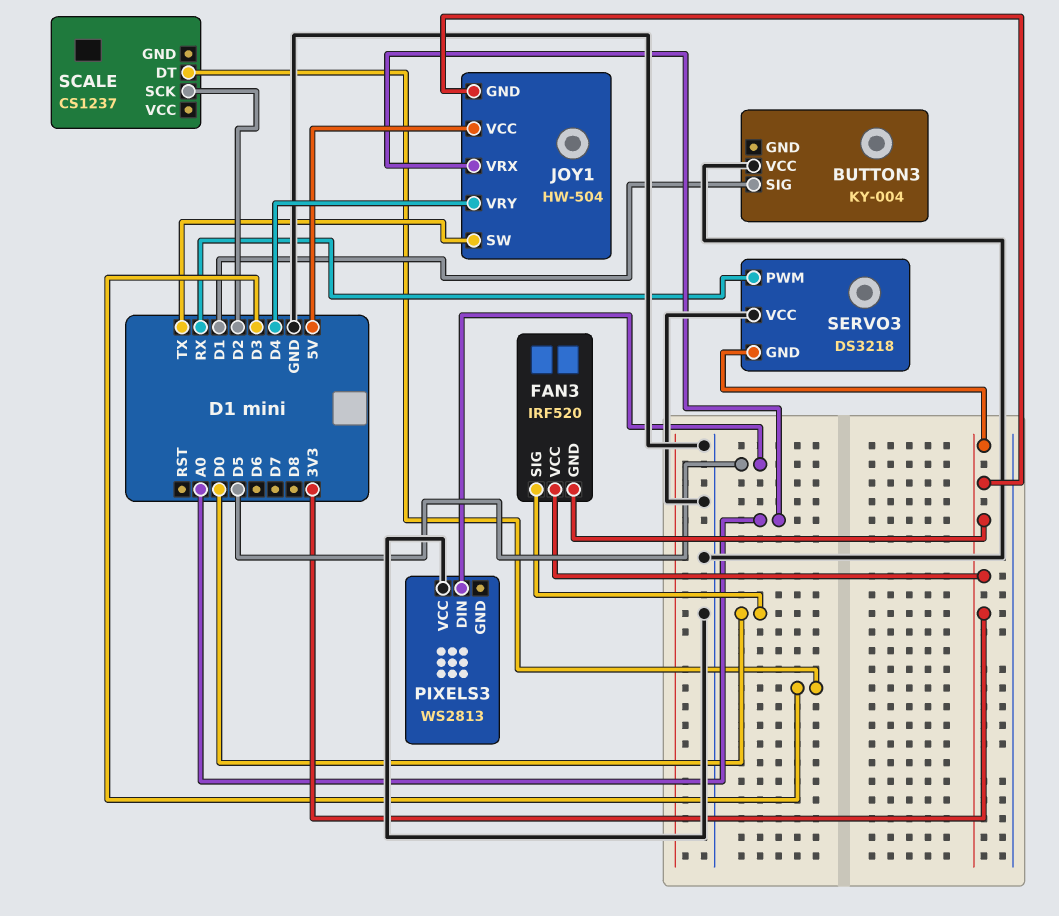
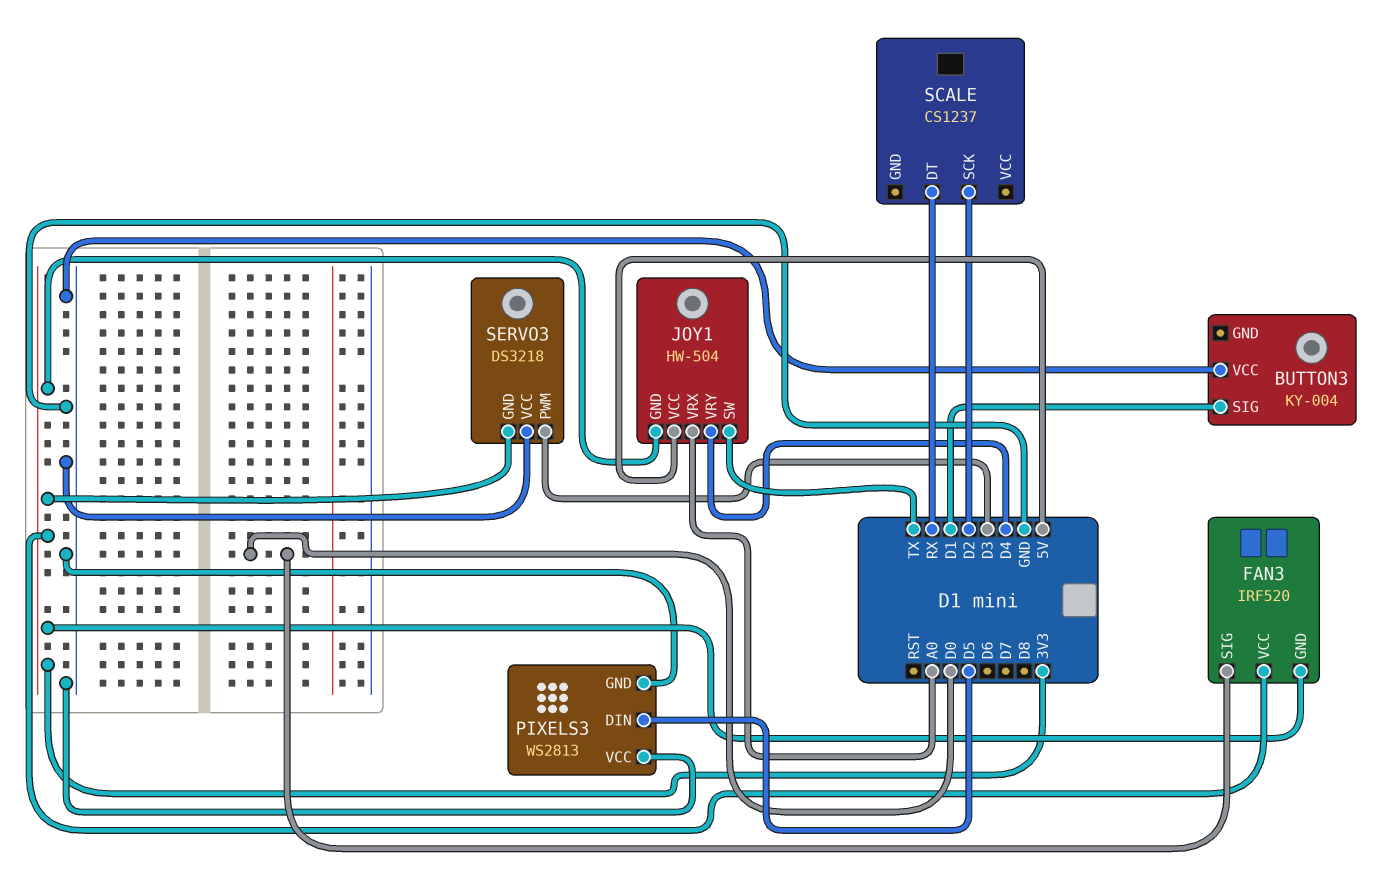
PIXELS3 pin GND: none -> GND
SCALE pin DT: D3 -> RX
SERVO3 pin PWM: RX -> D3

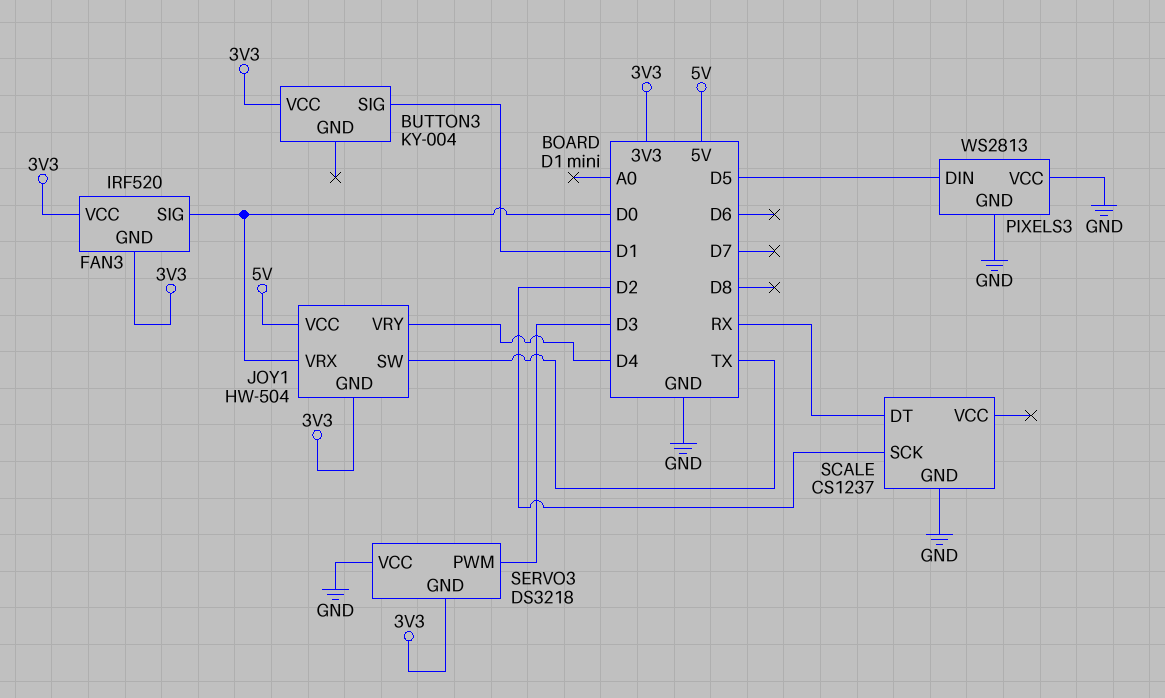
BUTTON3 pin VCC: GND -> 3V3
JOY1 pin VRX: A0 -> D0
SCALE pin GND: none -> GND

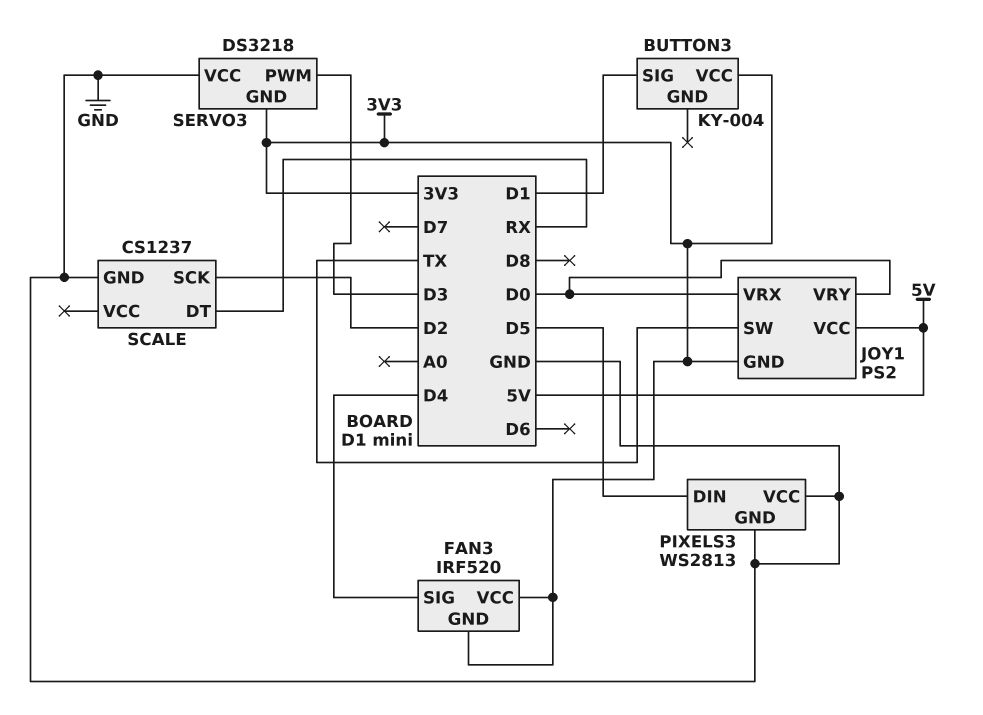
FAN3 pin SIG: D0 -> D4
JOY1: HW-504 -> PS2
JOY1 pin VRY: D4 -> D0

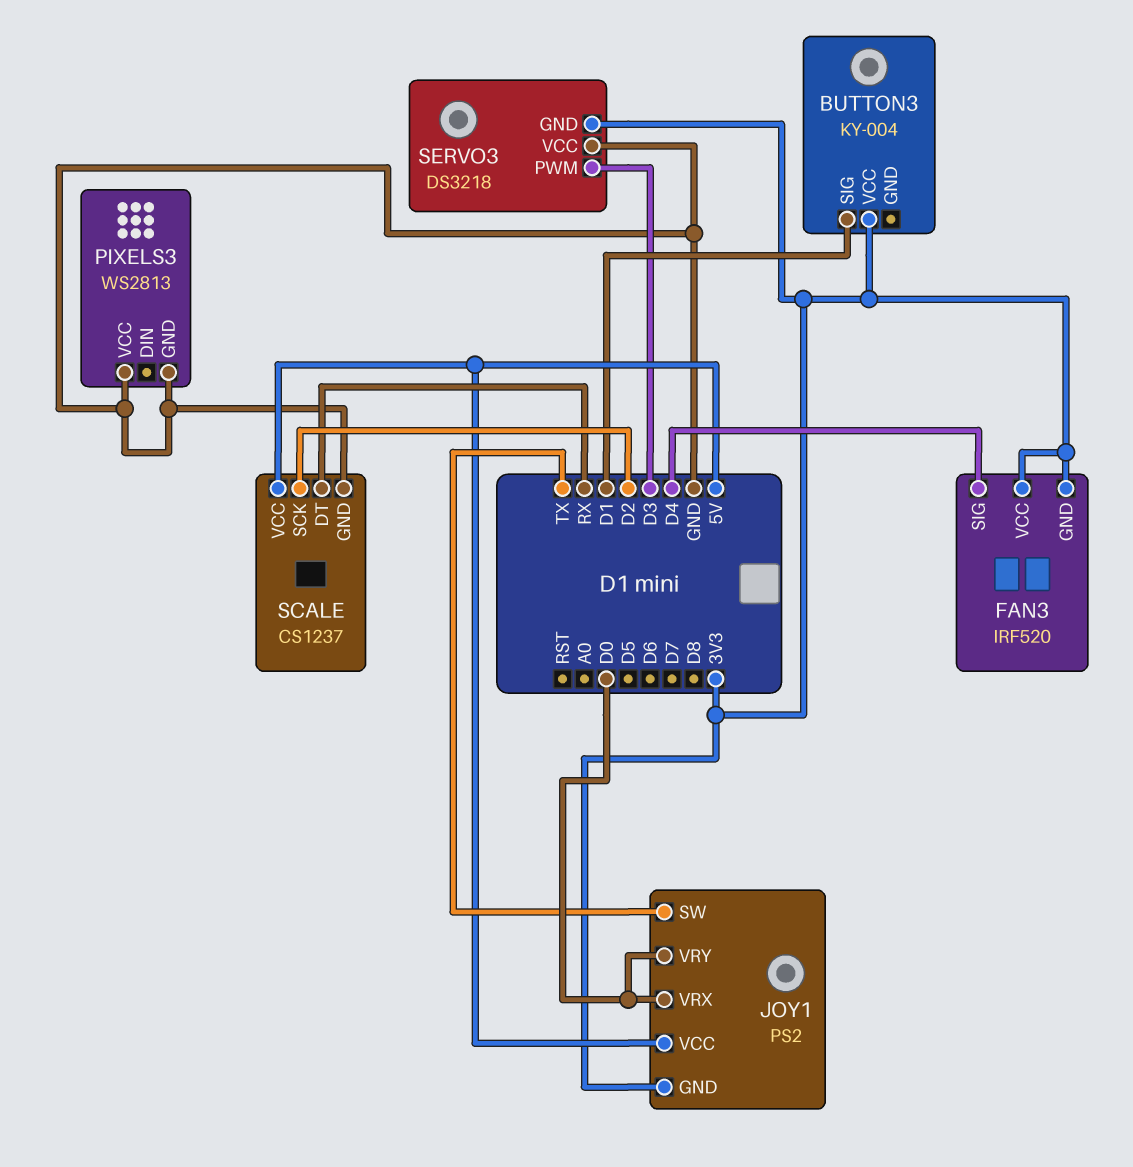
PIXELS3 pin DIN: D5 -> none
SCALE pin VCC: none -> 5V

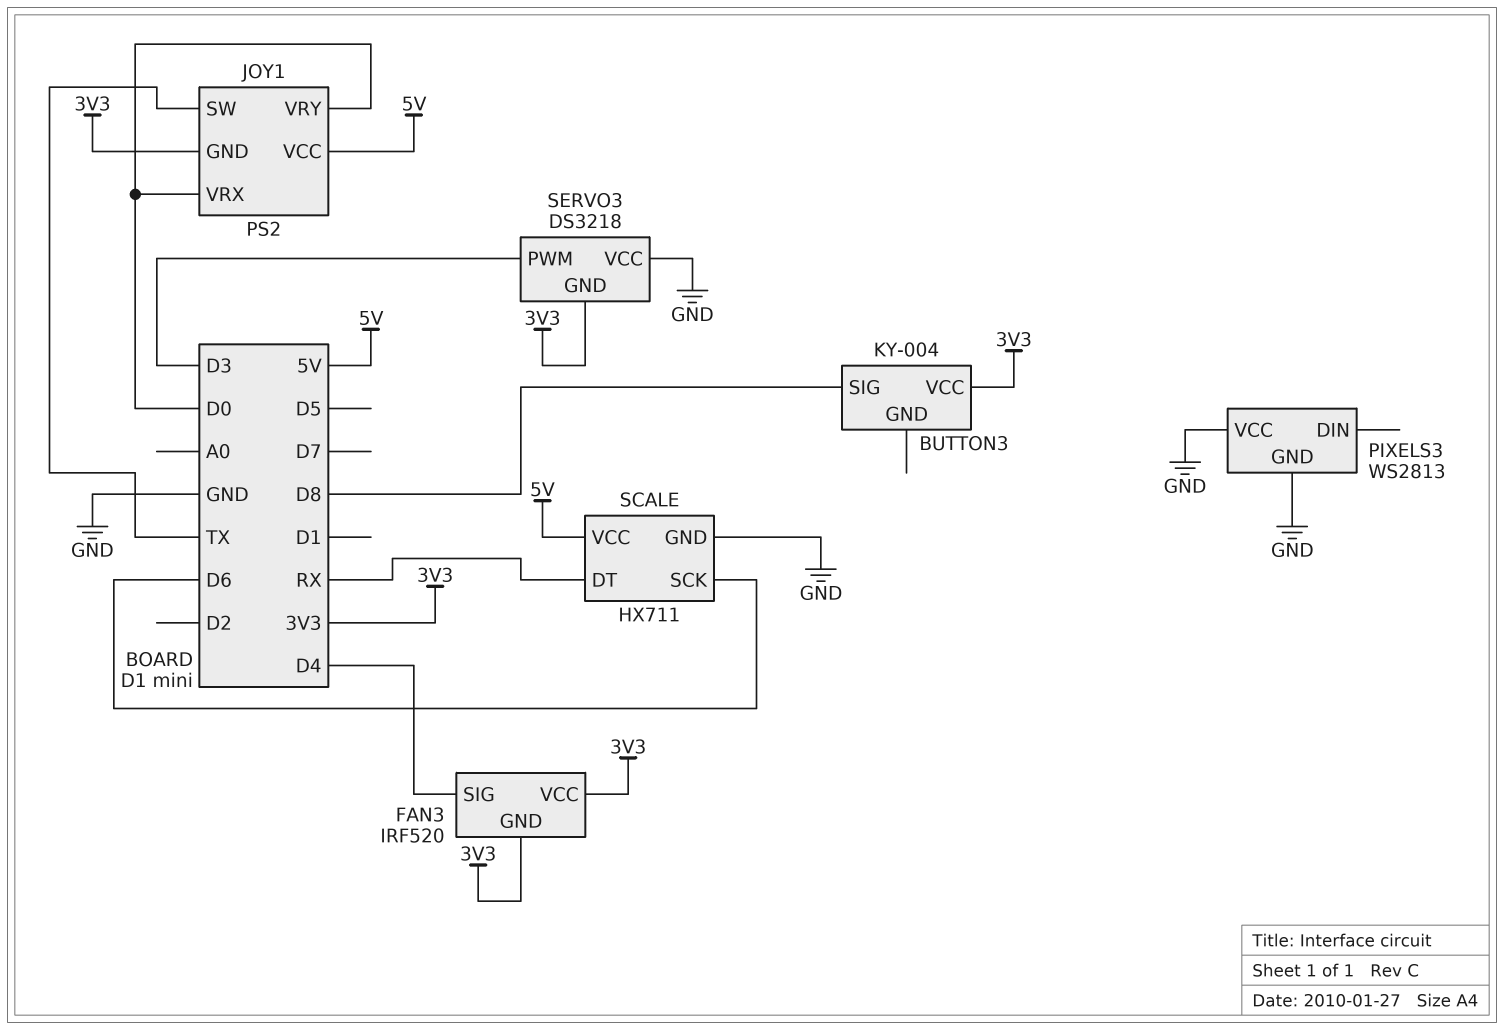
BUTTON3 pin SIG: D1 -> D8
SCALE: CS1237 -> HX711
SCALE pin SCK: D2 -> D6

